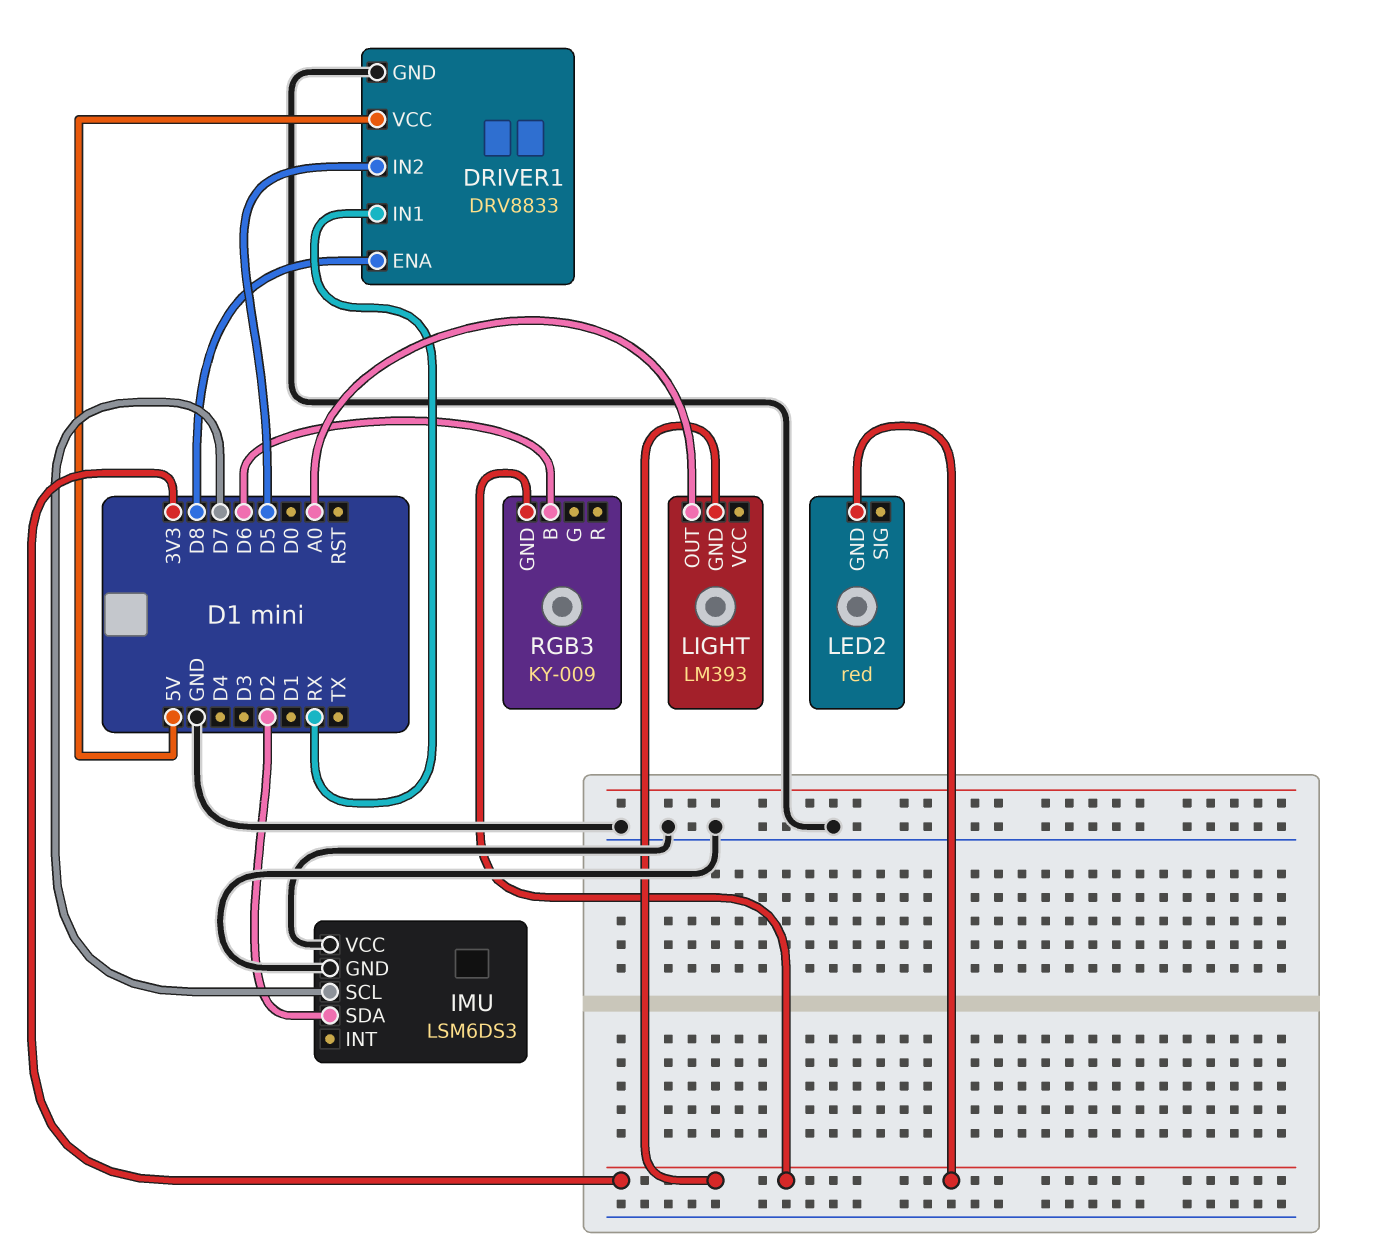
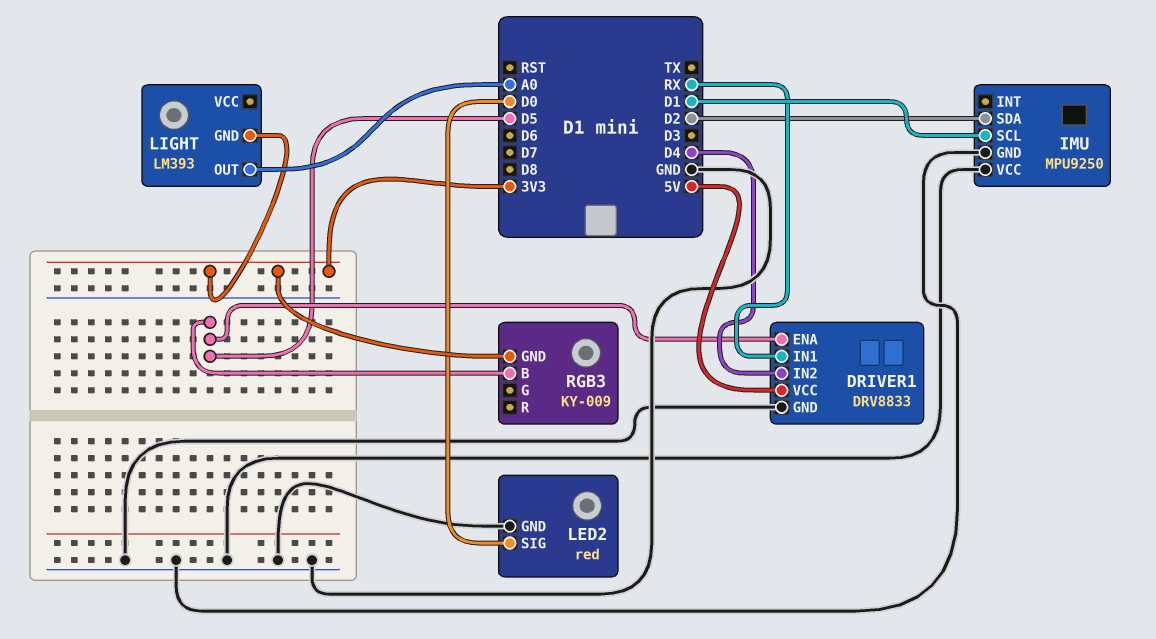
DRIVER1 pin ENA: D8 -> D5
DRIVER1 pin IN2: D5 -> D4
IMU: LSM6DS3 -> MPU9250
IMU pin SCL: D7 -> D1
LED2 pin GND: 3V3 -> GND
LED2 pin SIG: none -> D0
RGB3 pin B: D6 -> D5

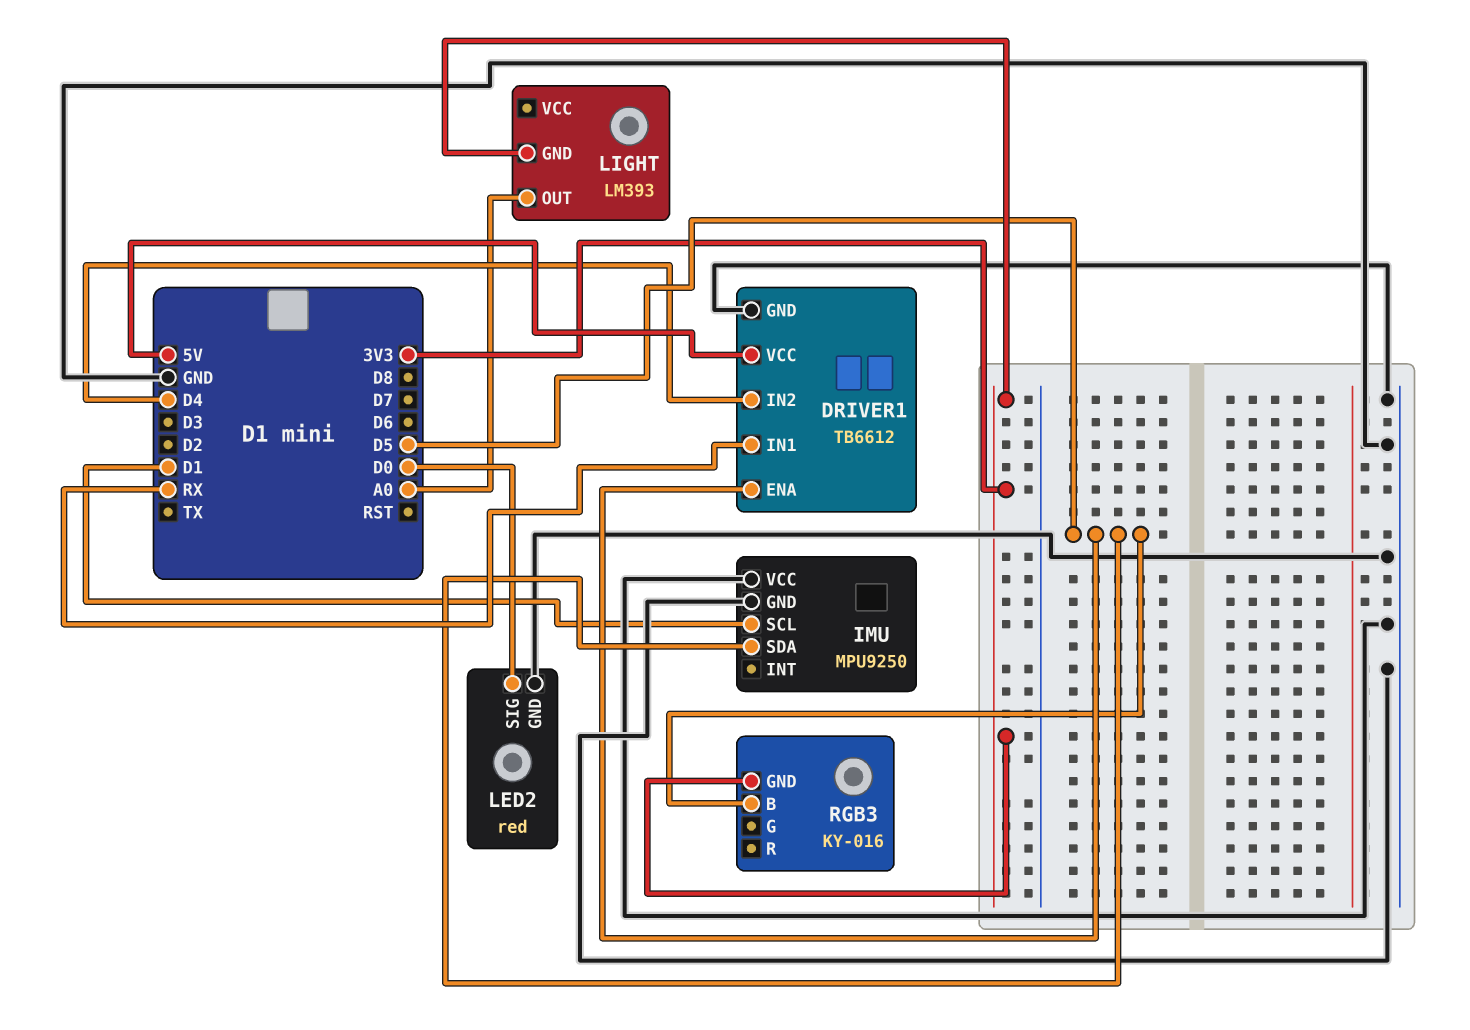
DRIVER1: DRV8833 -> TB6612
IMU pin SDA: D2 -> D5
RGB3: KY-009 -> KY-016

